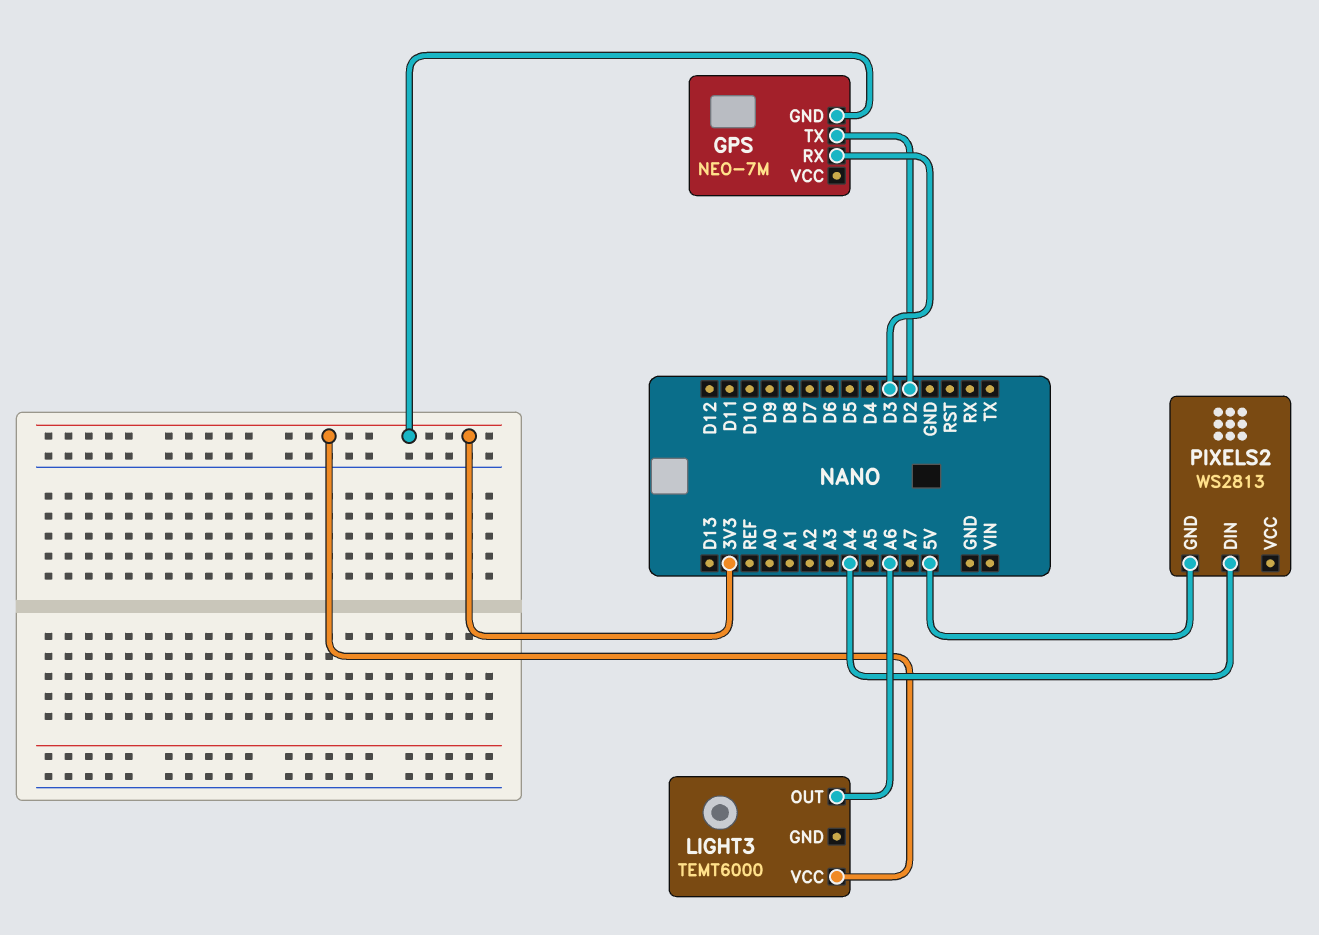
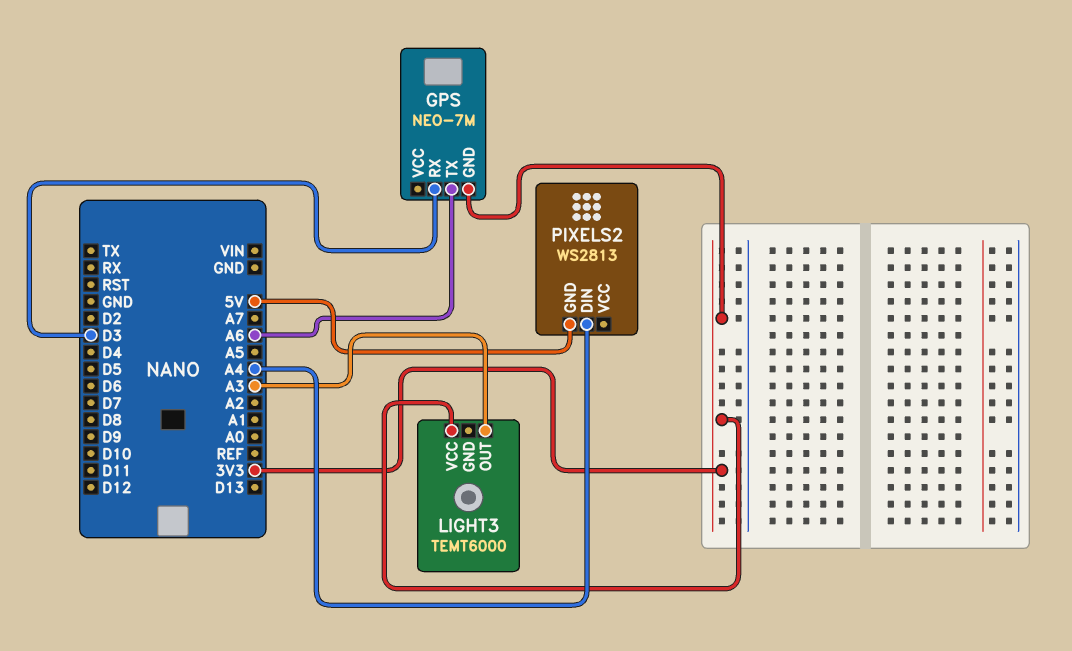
GPS pin TX: D2 -> A6
LIGHT3 pin OUT: A6 -> A3

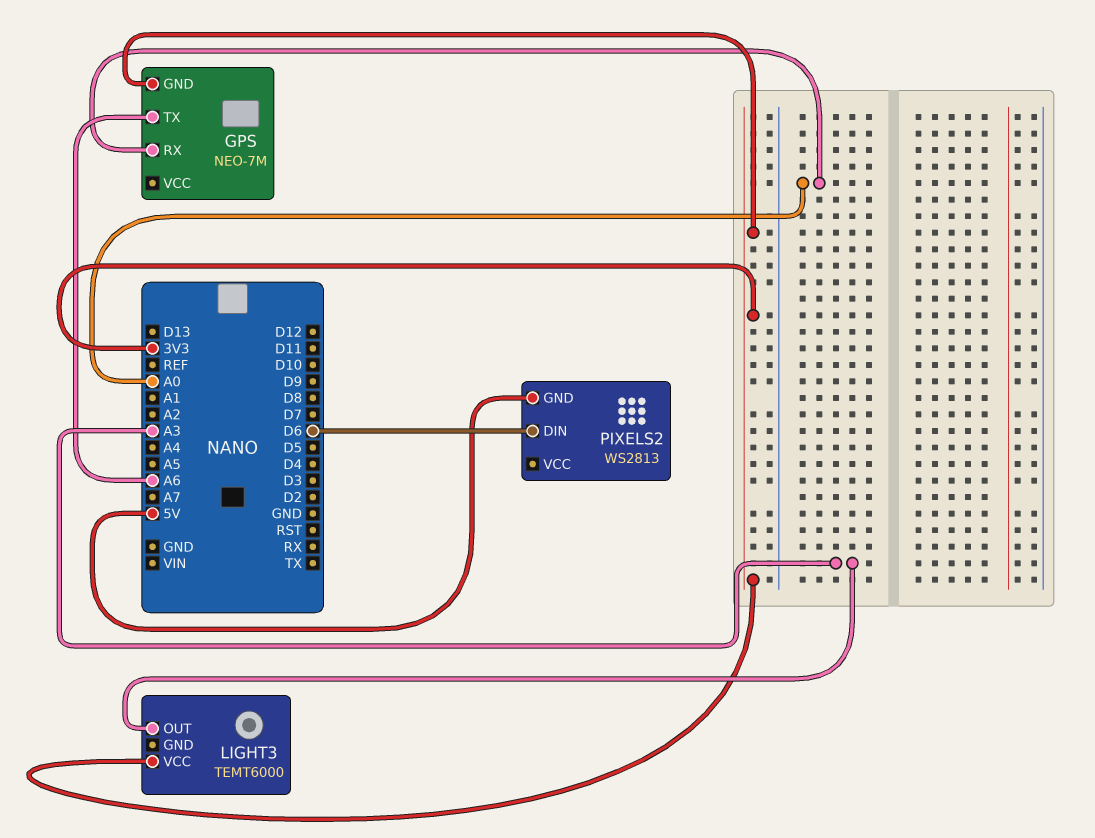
GPS pin RX: D3 -> A0
PIXELS2 pin DIN: A4 -> D6

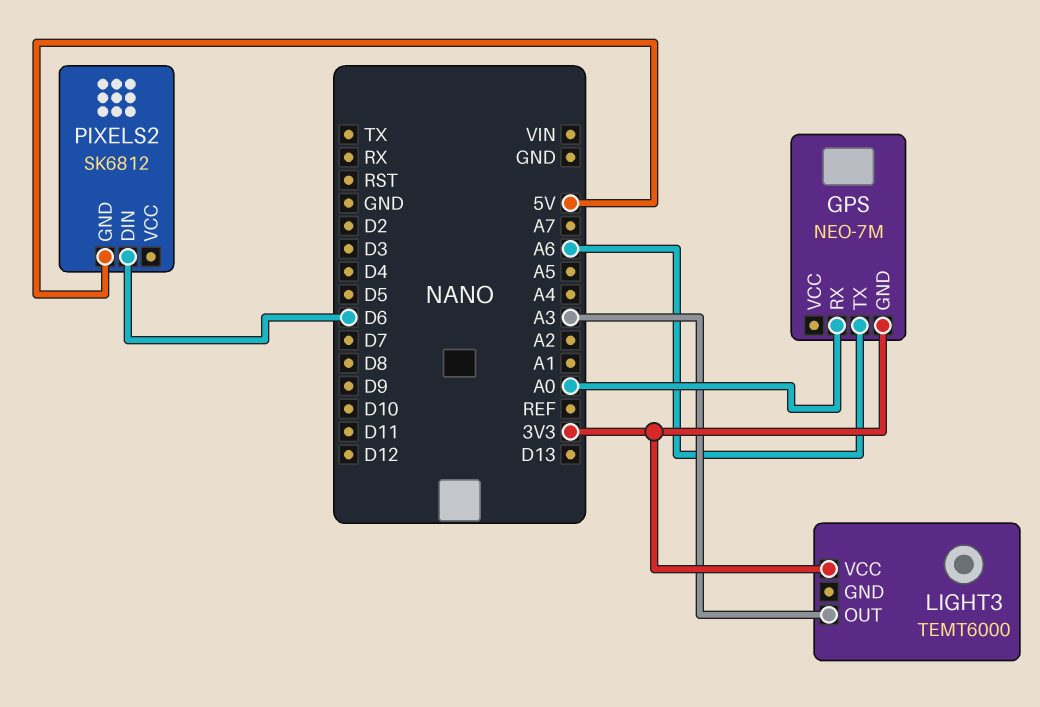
PIXELS2: WS2813 -> SK6812

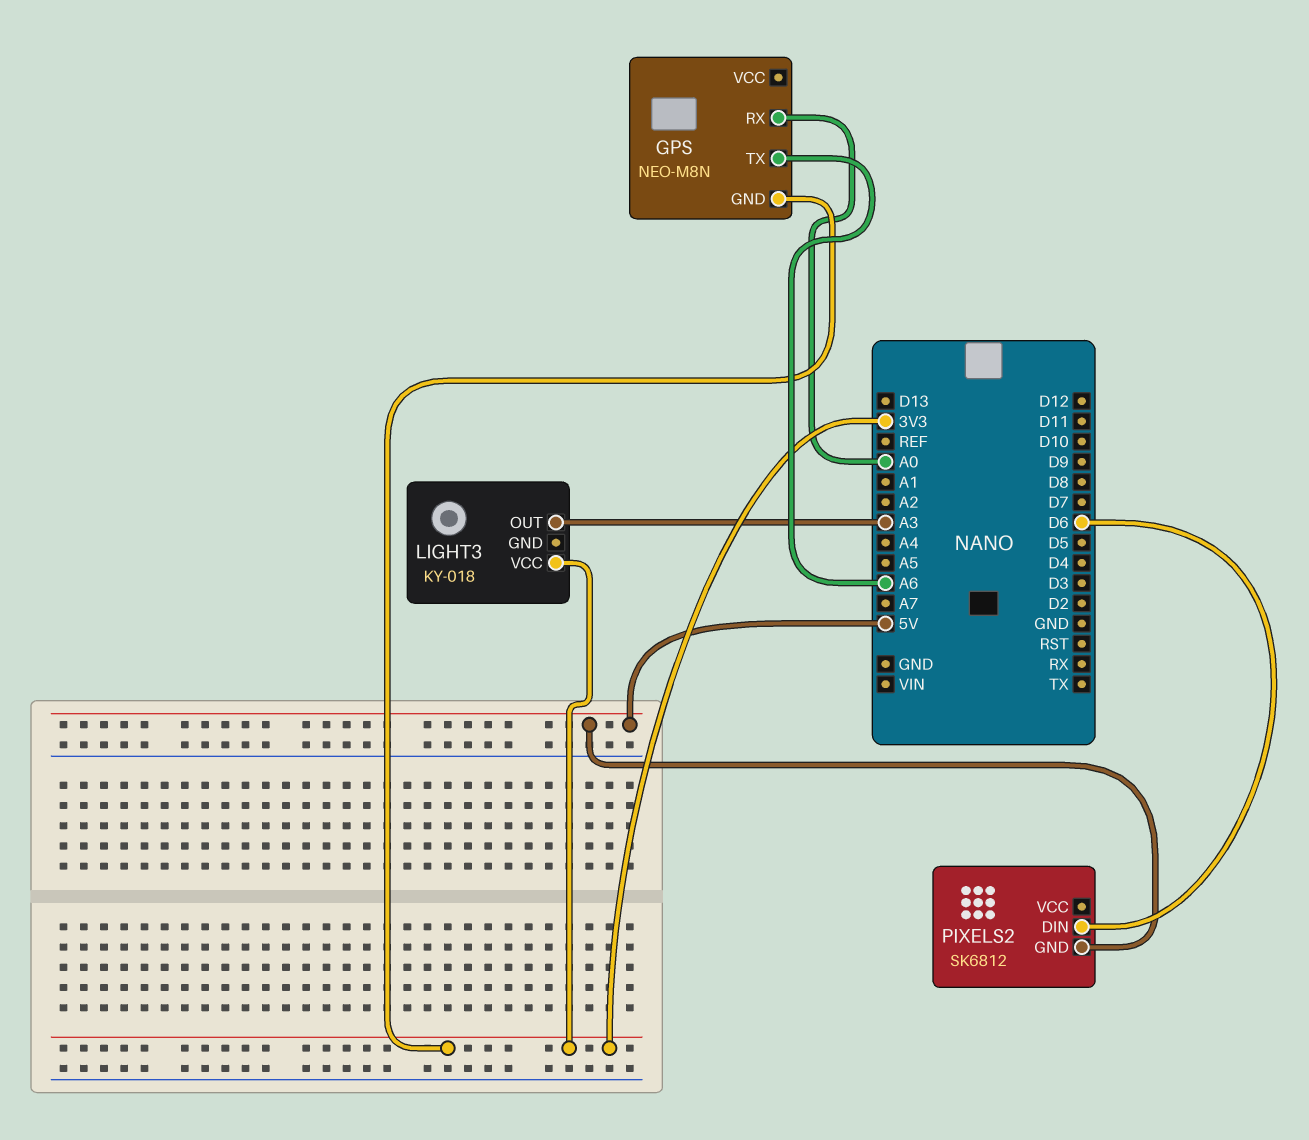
GPS: NEO-7M -> NEO-M8N
LIGHT3: TEMT6000 -> KY-018

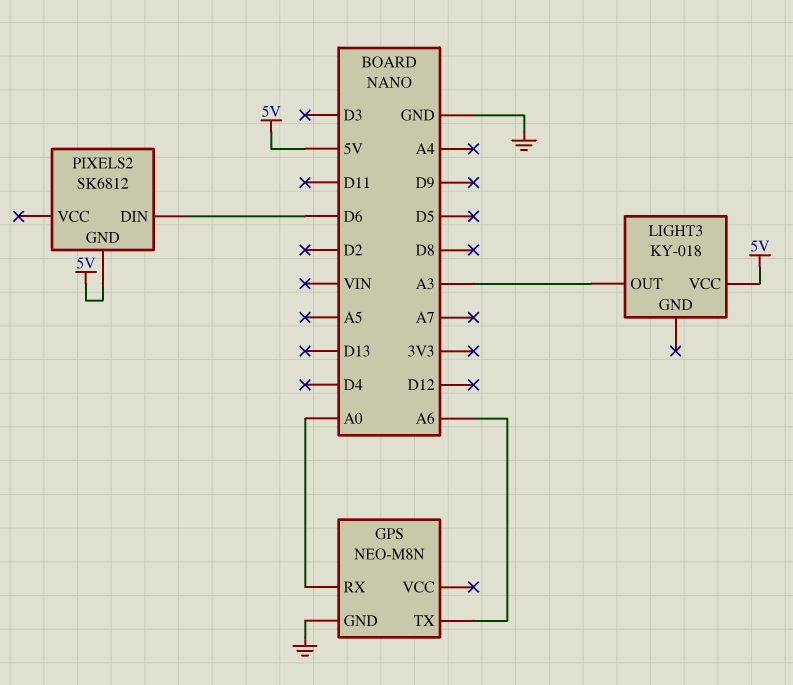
GPS pin GND: 3V3 -> GND
LIGHT3 pin VCC: 3V3 -> 5V

